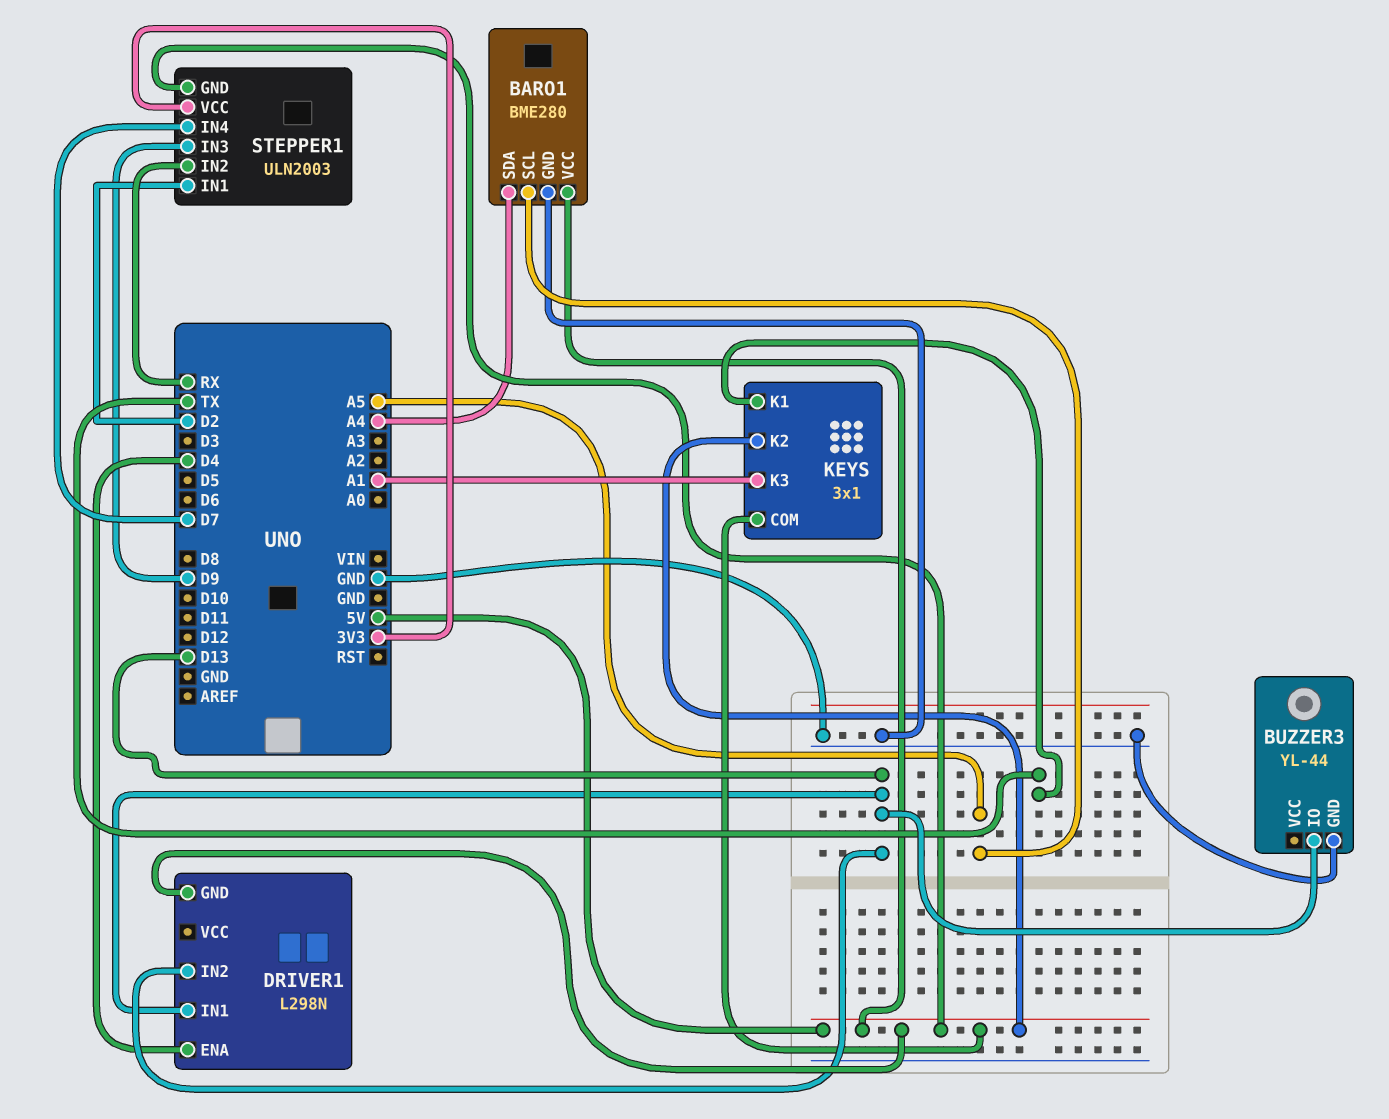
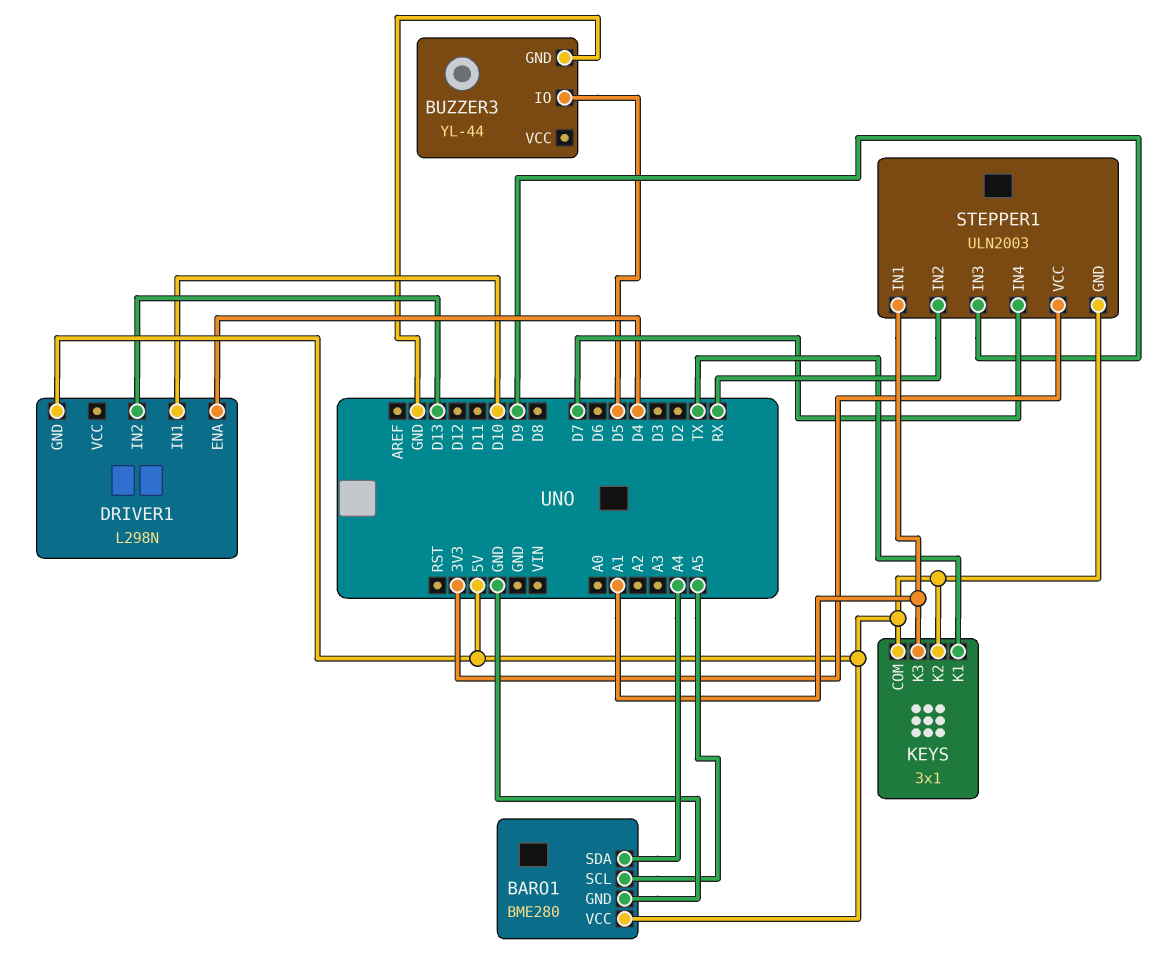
BUZZER3 pin IO: D13 -> D5
DRIVER1 pin IN1: D13 -> D10
STEPPER1 pin IN1: D2 -> A1

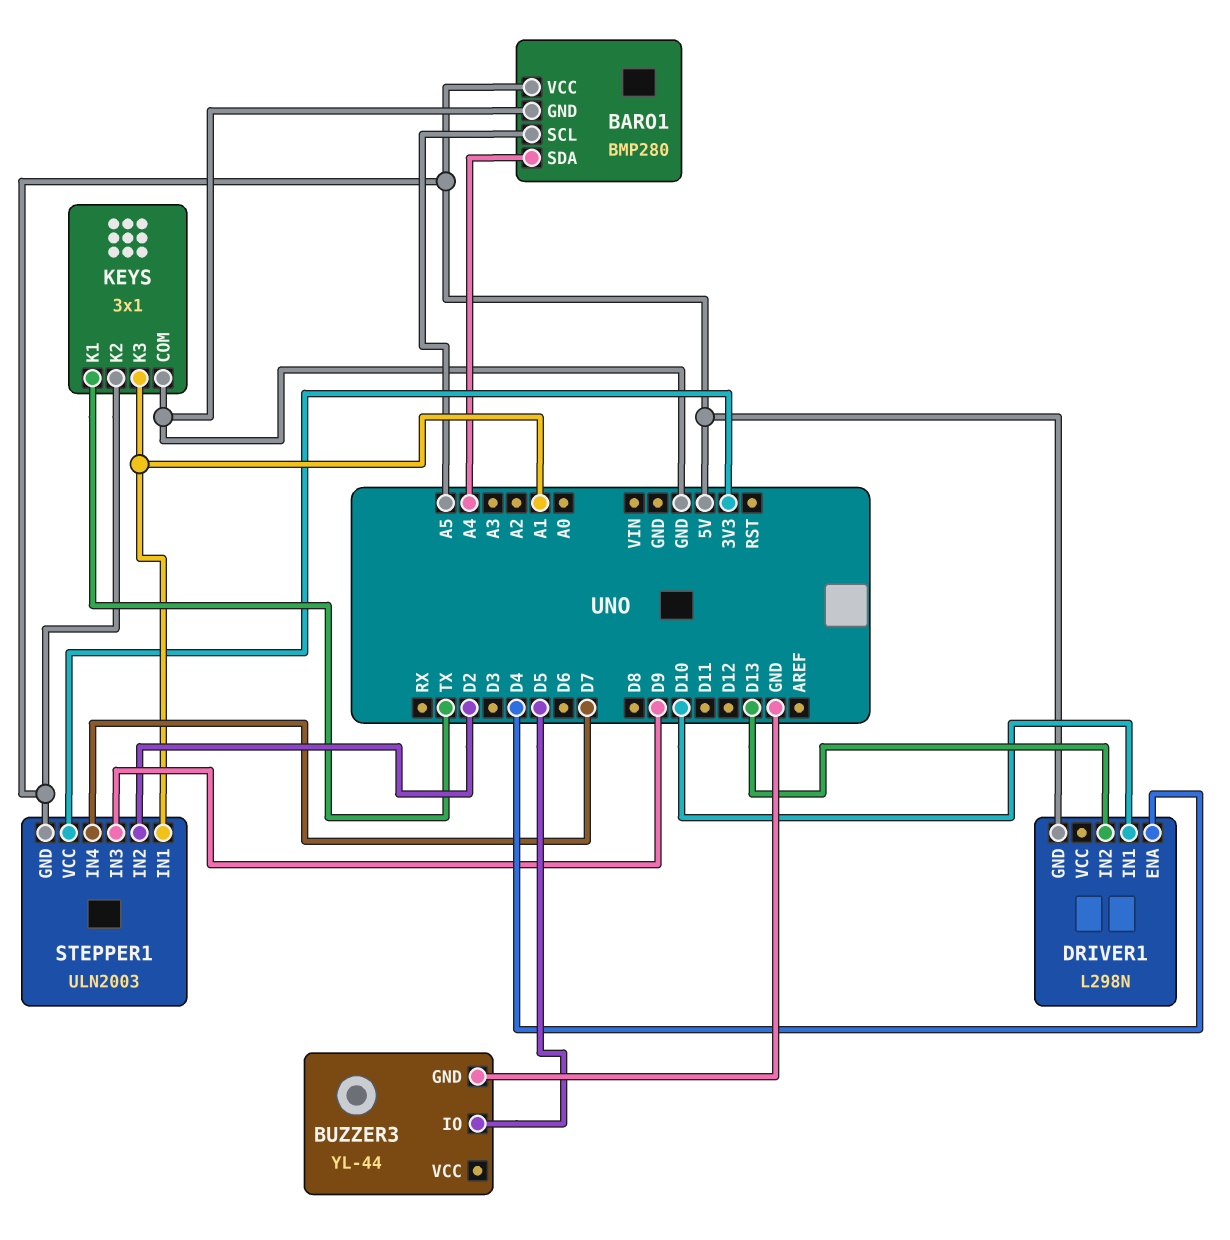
BARO1: BME280 -> BMP280
KEYS pin COM: 5V -> GND
STEPPER1 pin IN2: RX -> D2

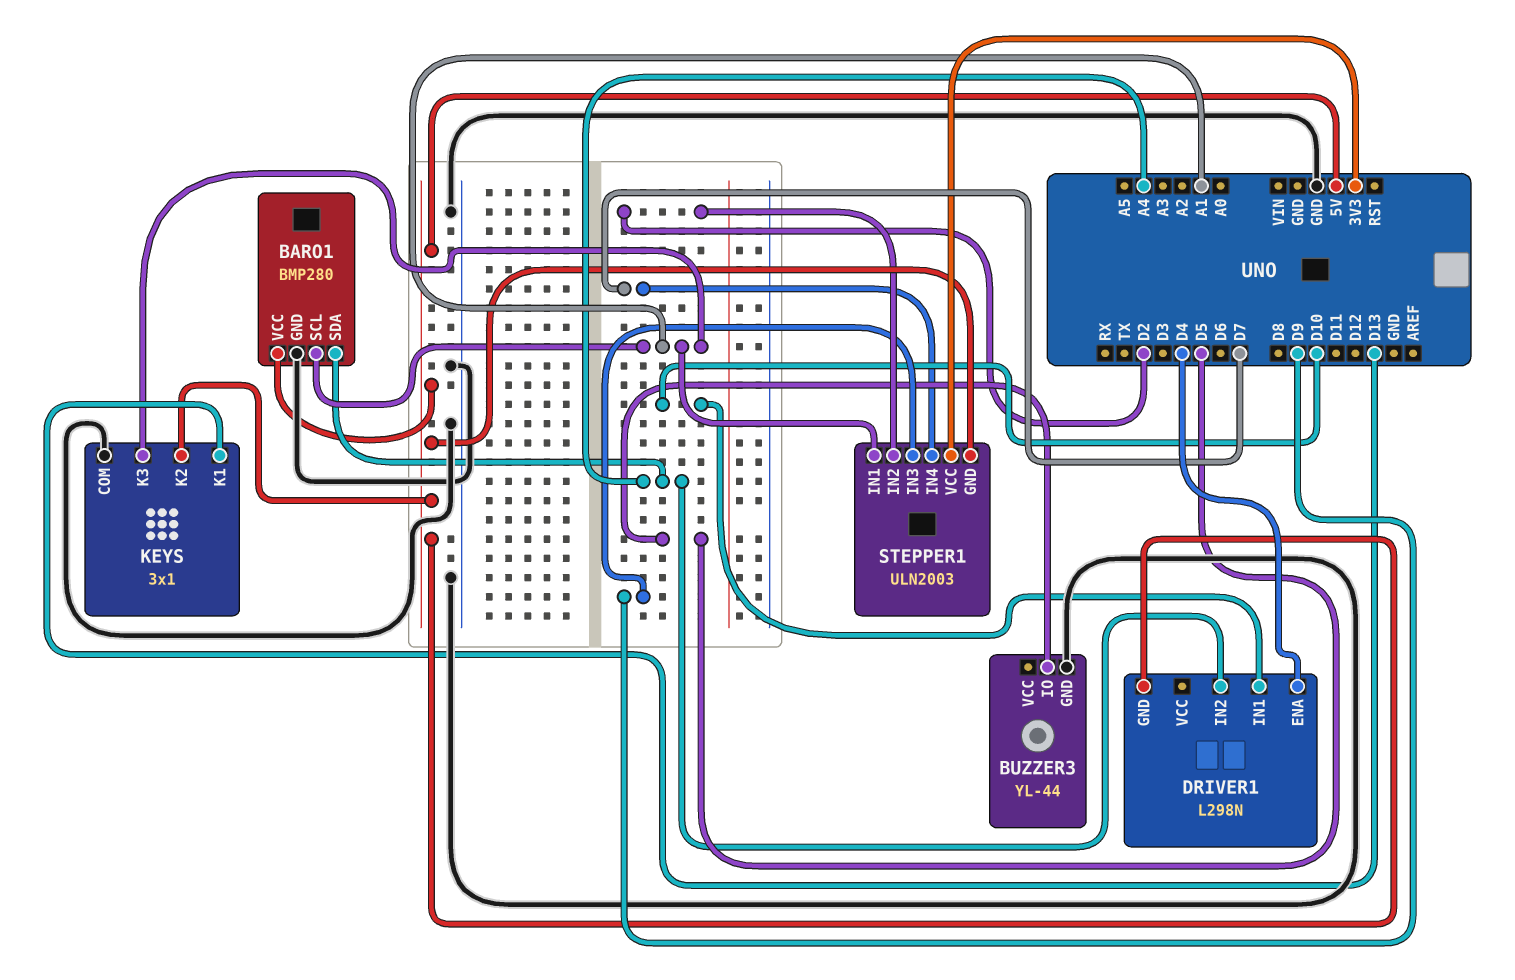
BARO1 pin SCL: A5 -> A1
DRIVER1 pin IN2: D13 -> A4
KEYS pin K1: TX -> D13

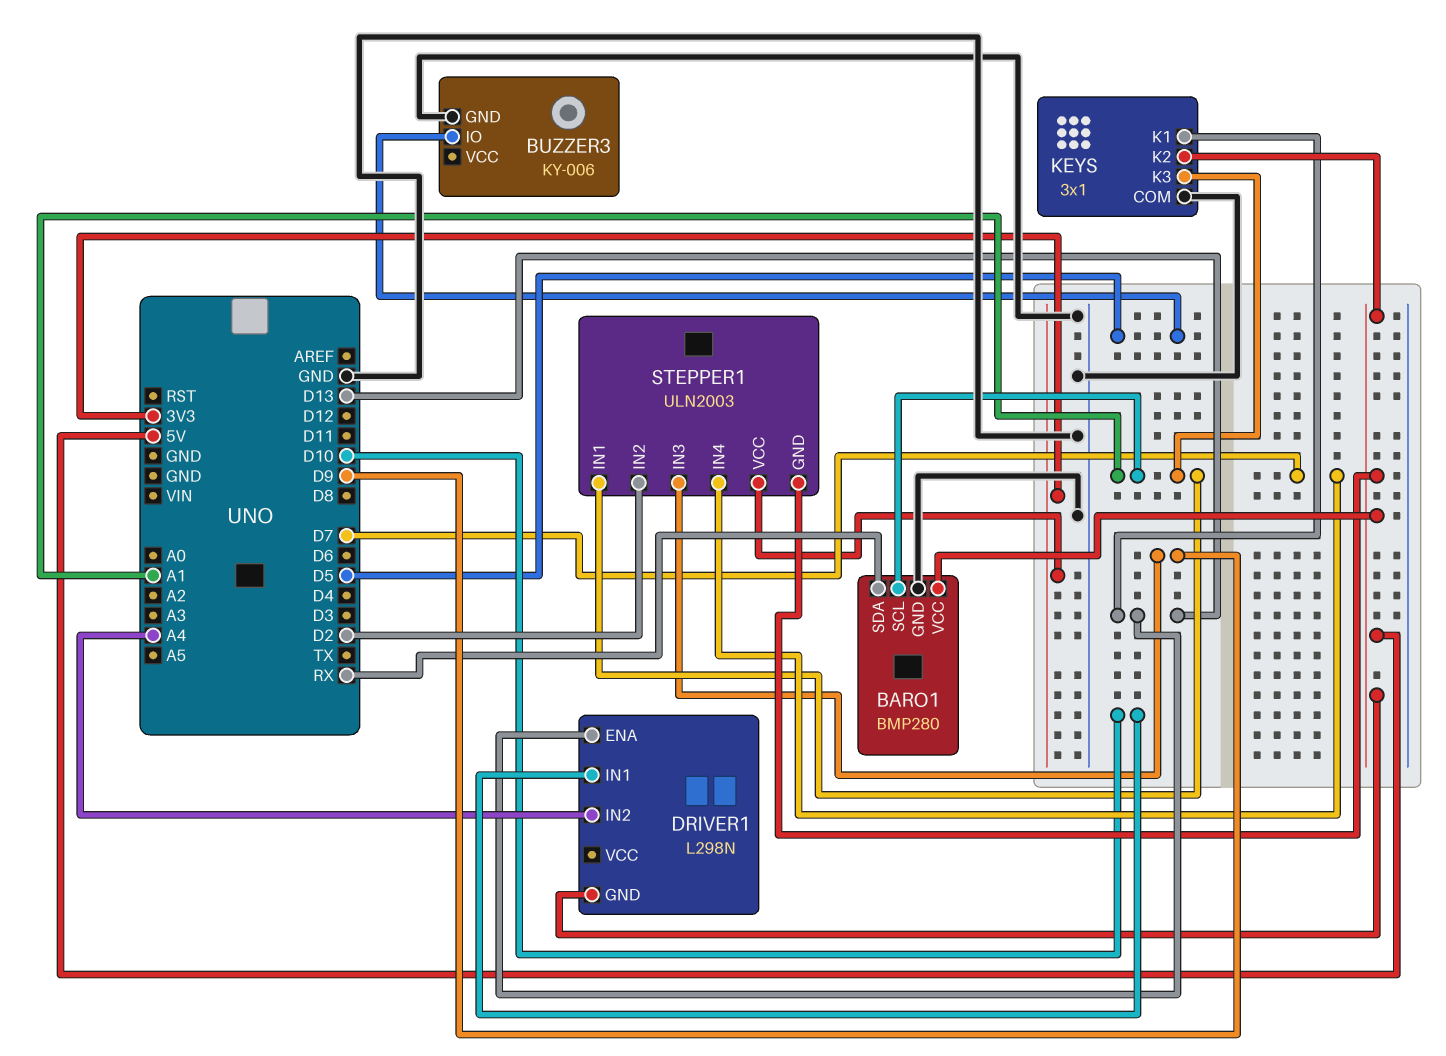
BARO1 pin SDA: A4 -> RX
BUZZER3: YL-44 -> KY-006
DRIVER1 pin ENA: D4 -> D13

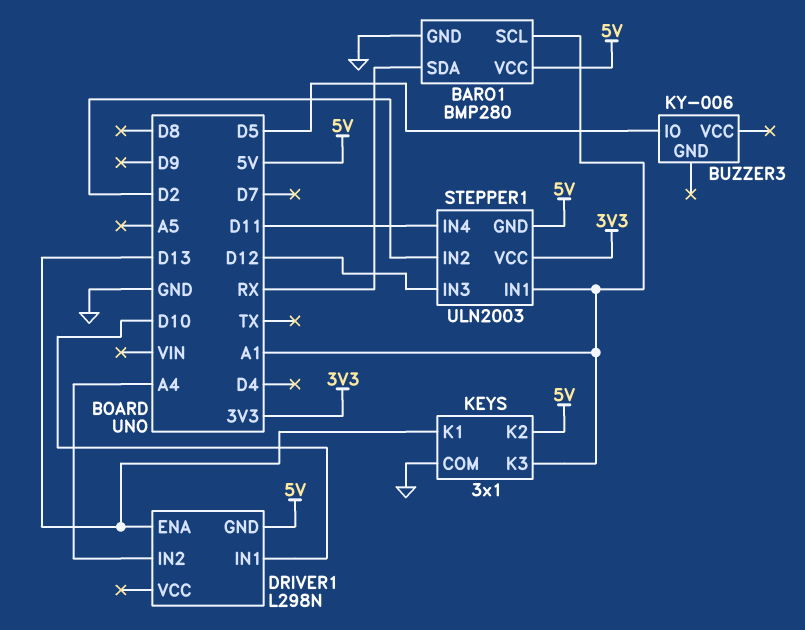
BUZZER3 pin GND: GND -> none
STEPPER1 pin IN3: D9 -> D12
STEPPER1 pin IN4: D7 -> D11

